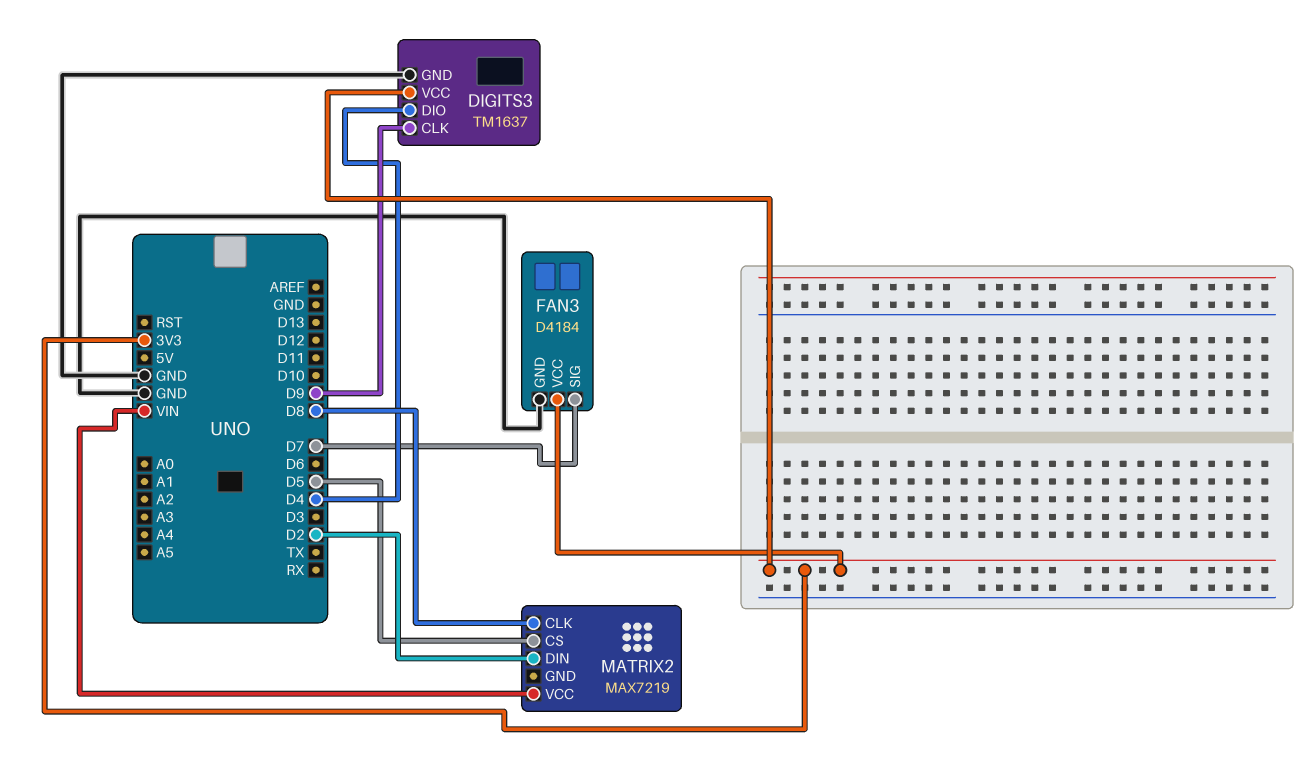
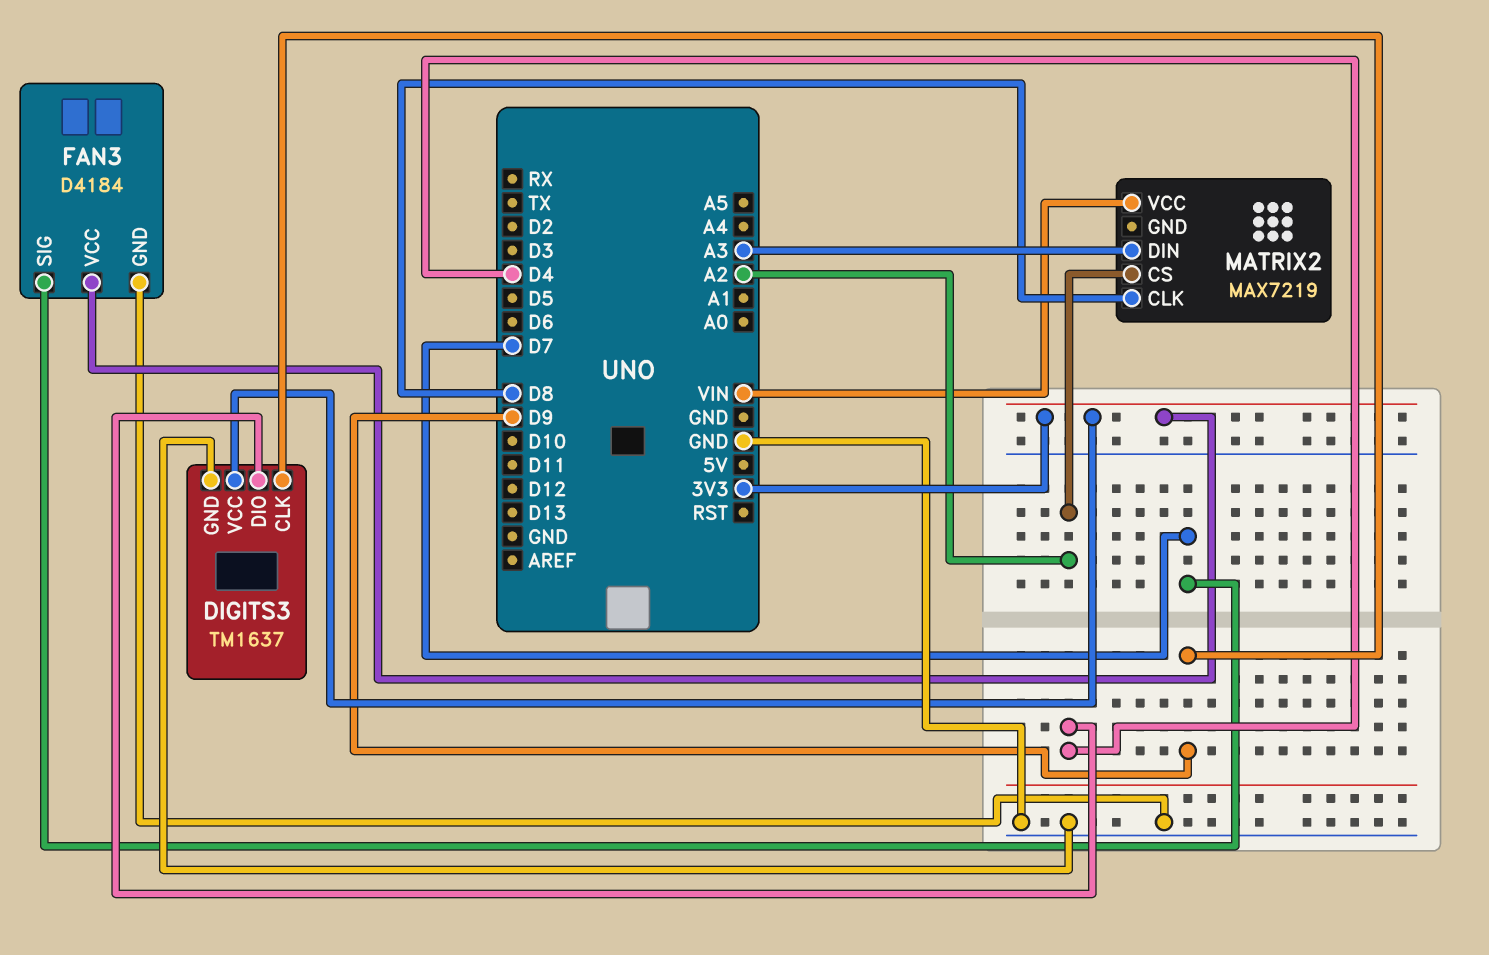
MATRIX2 pin CS: D5 -> A2
MATRIX2 pin DIN: D2 -> A3

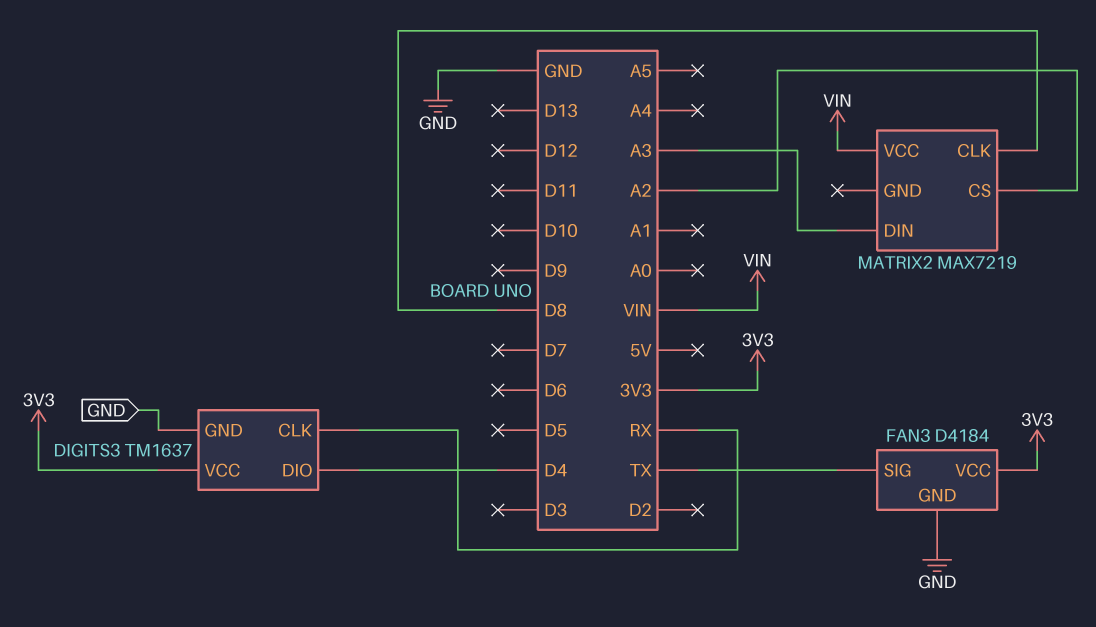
DIGITS3 pin CLK: D9 -> RX
FAN3 pin SIG: D7 -> TX

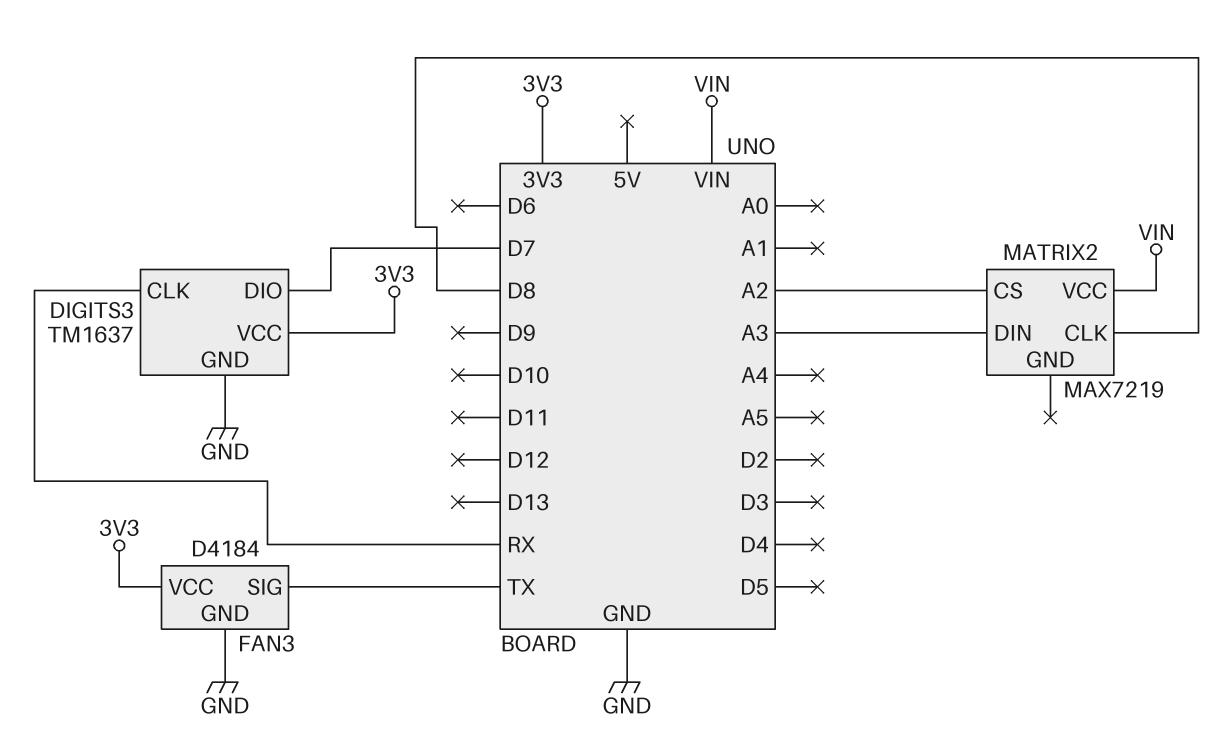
DIGITS3 pin DIO: D4 -> D7

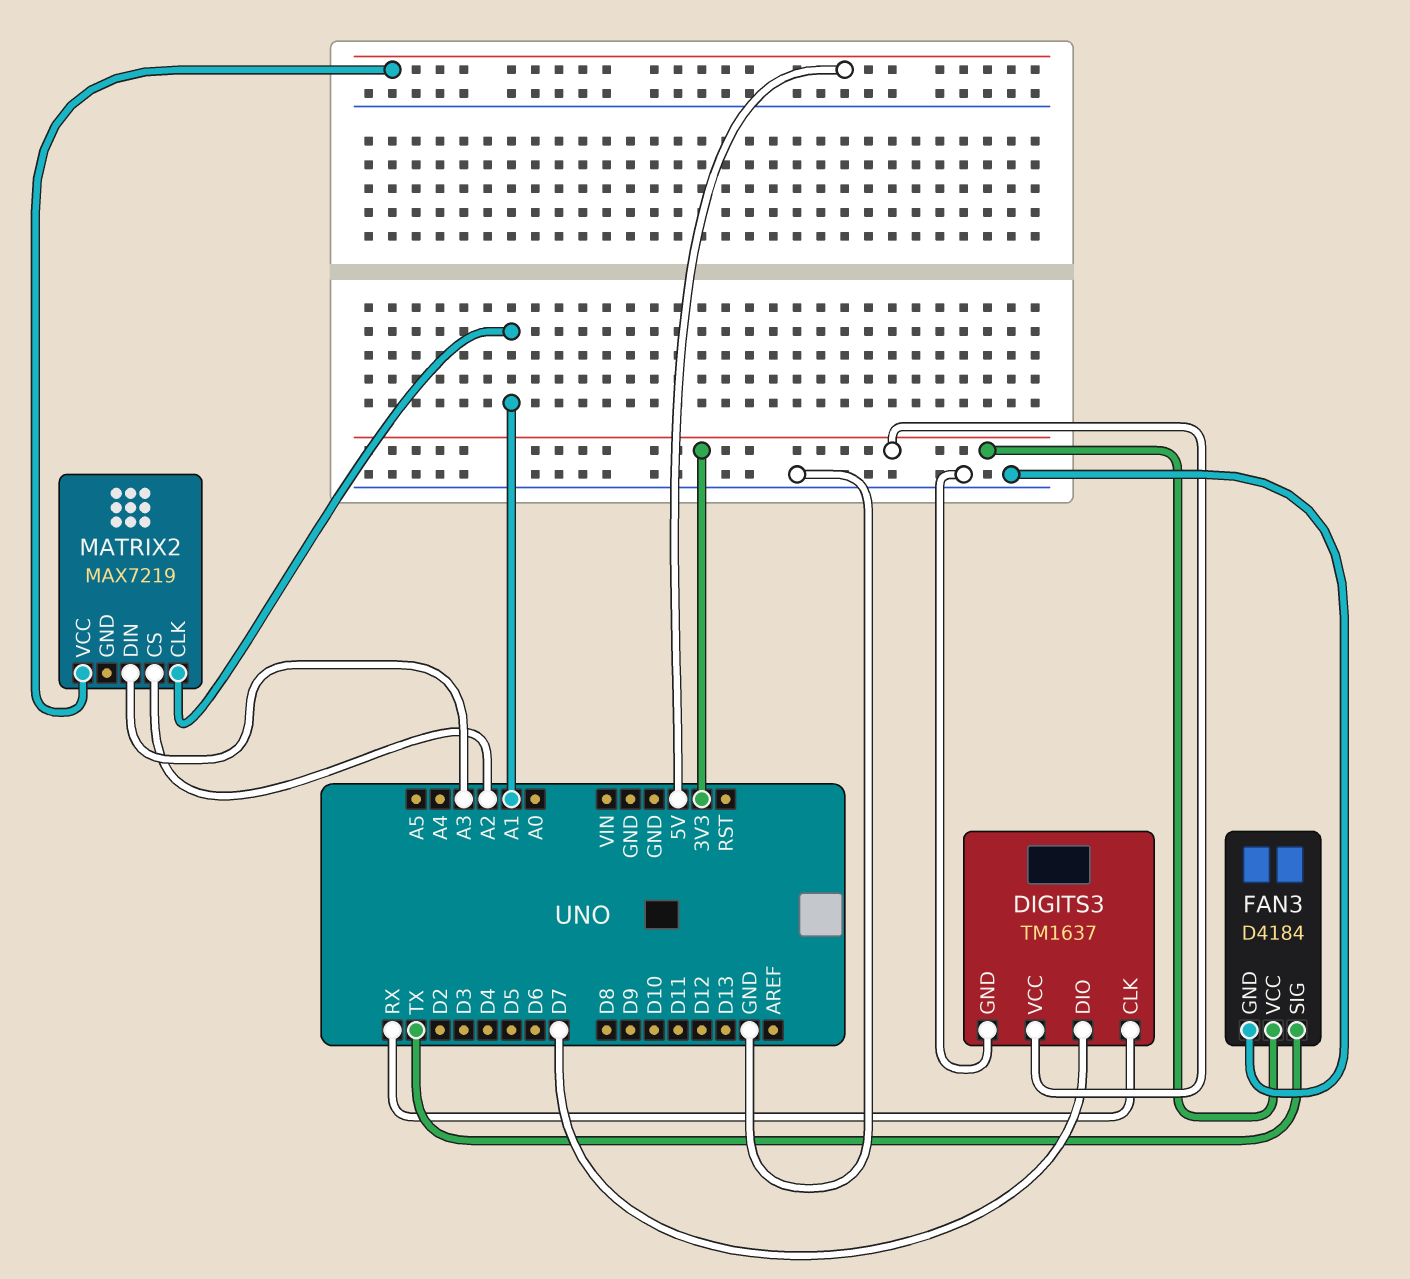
MATRIX2 pin CLK: D8 -> A1
MATRIX2 pin VCC: VIN -> 5V

